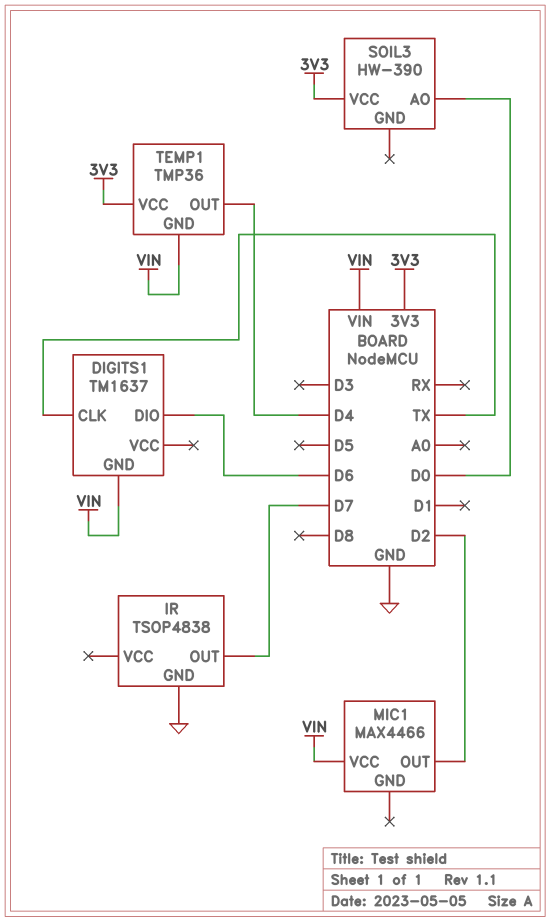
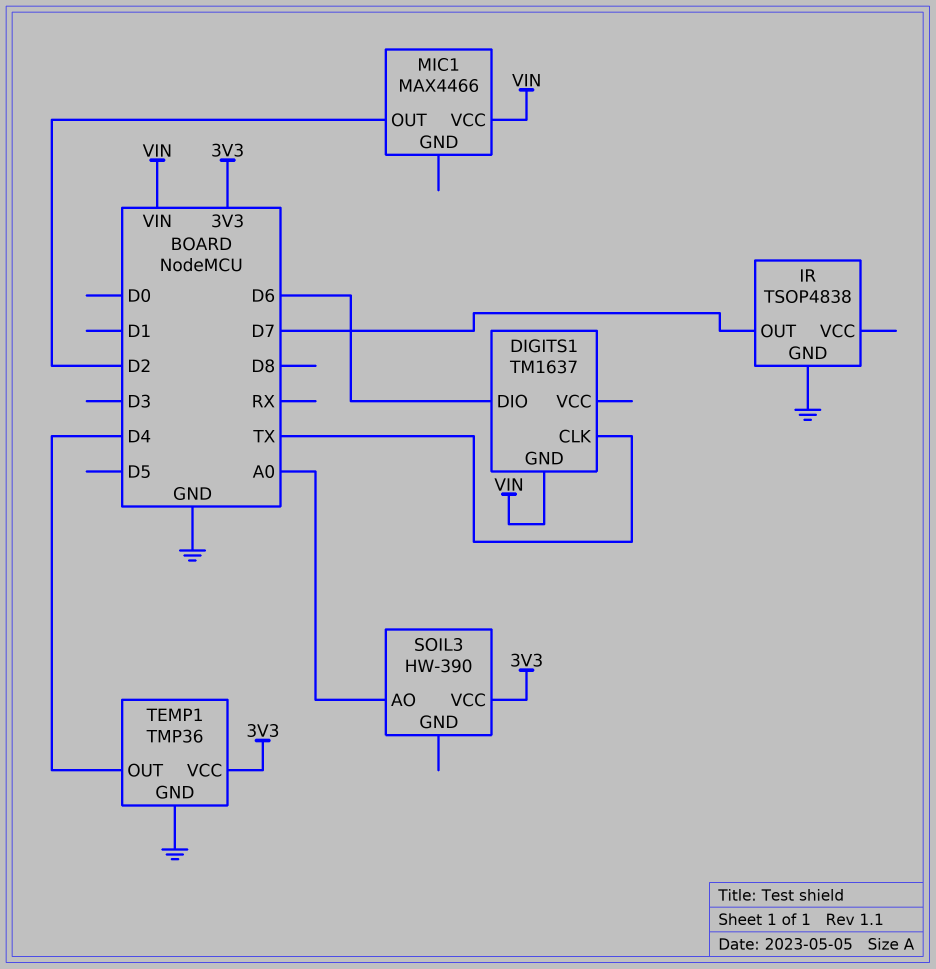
SOIL3 pin AO: D0 -> A0
TEMP1 pin GND: VIN -> GND

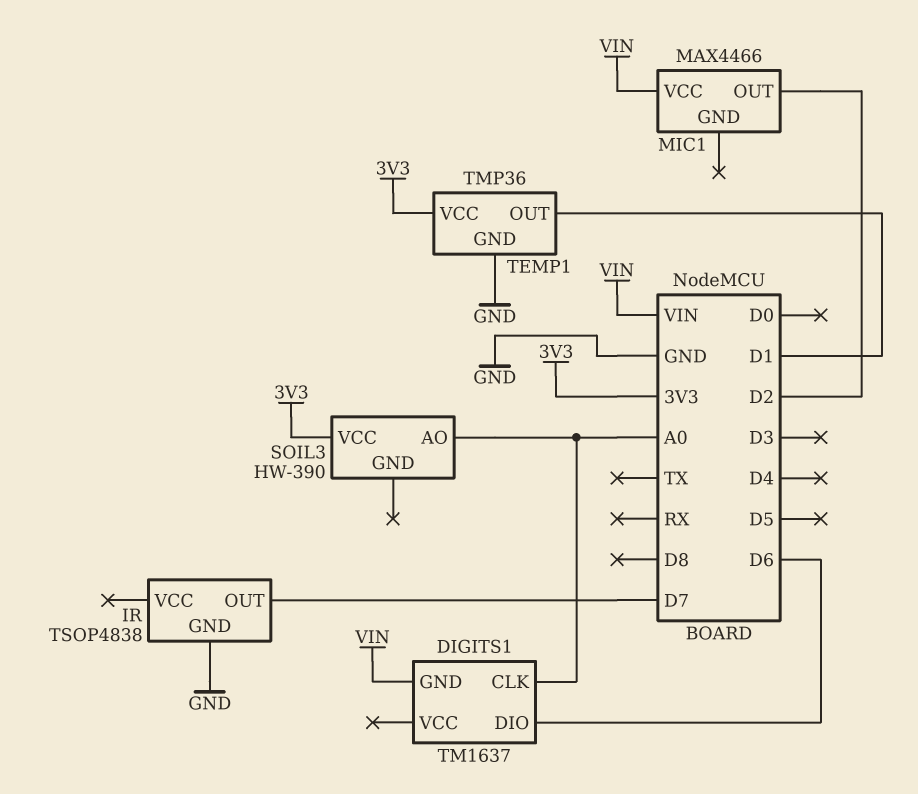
DIGITS1 pin CLK: TX -> A0
TEMP1 pin OUT: D4 -> D1

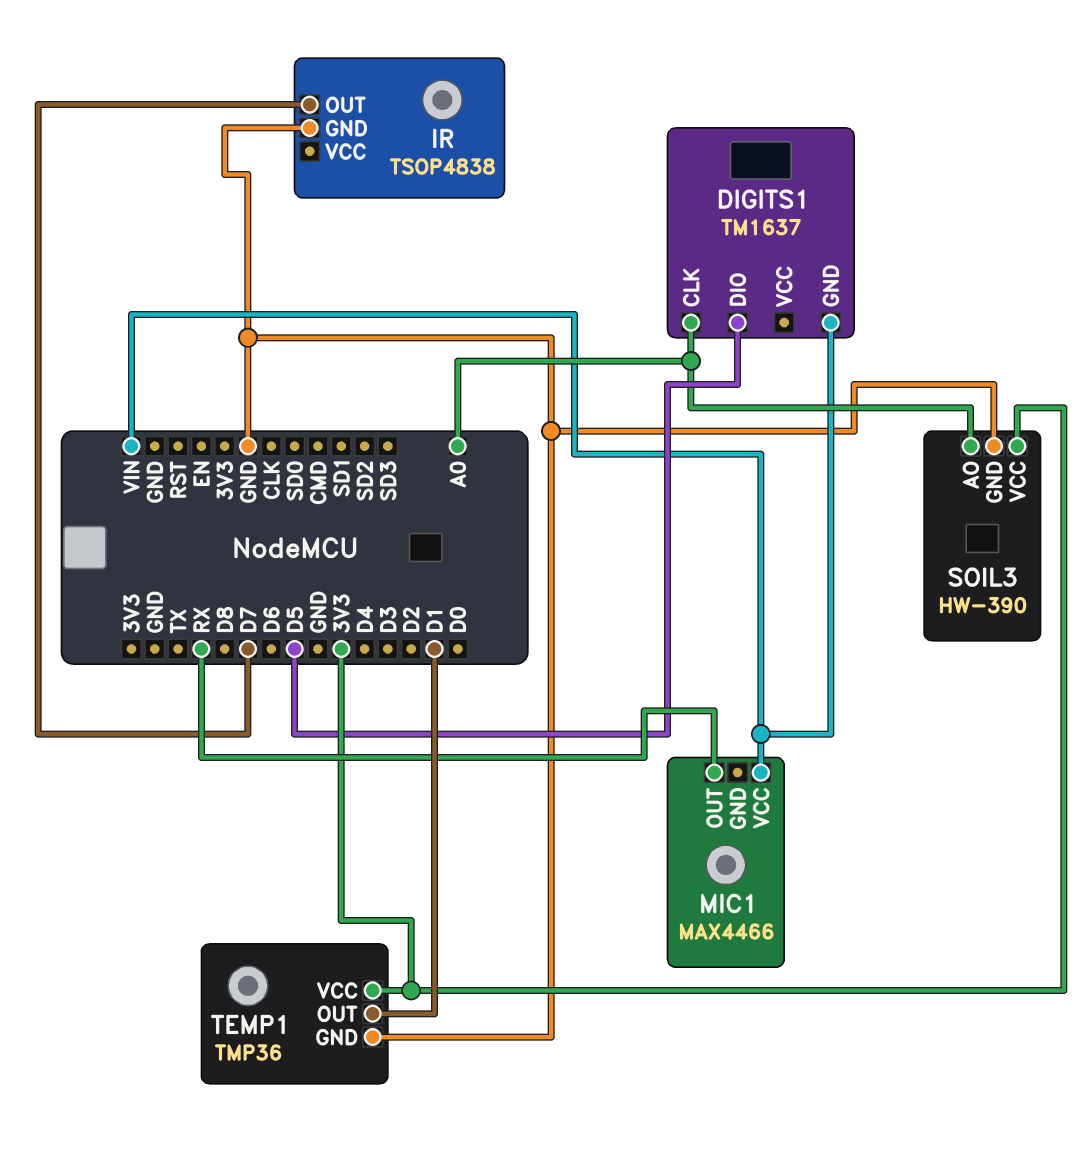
DIGITS1 pin DIO: D6 -> D5
MIC1 pin OUT: D2 -> RX
SOIL3 pin GND: none -> GND

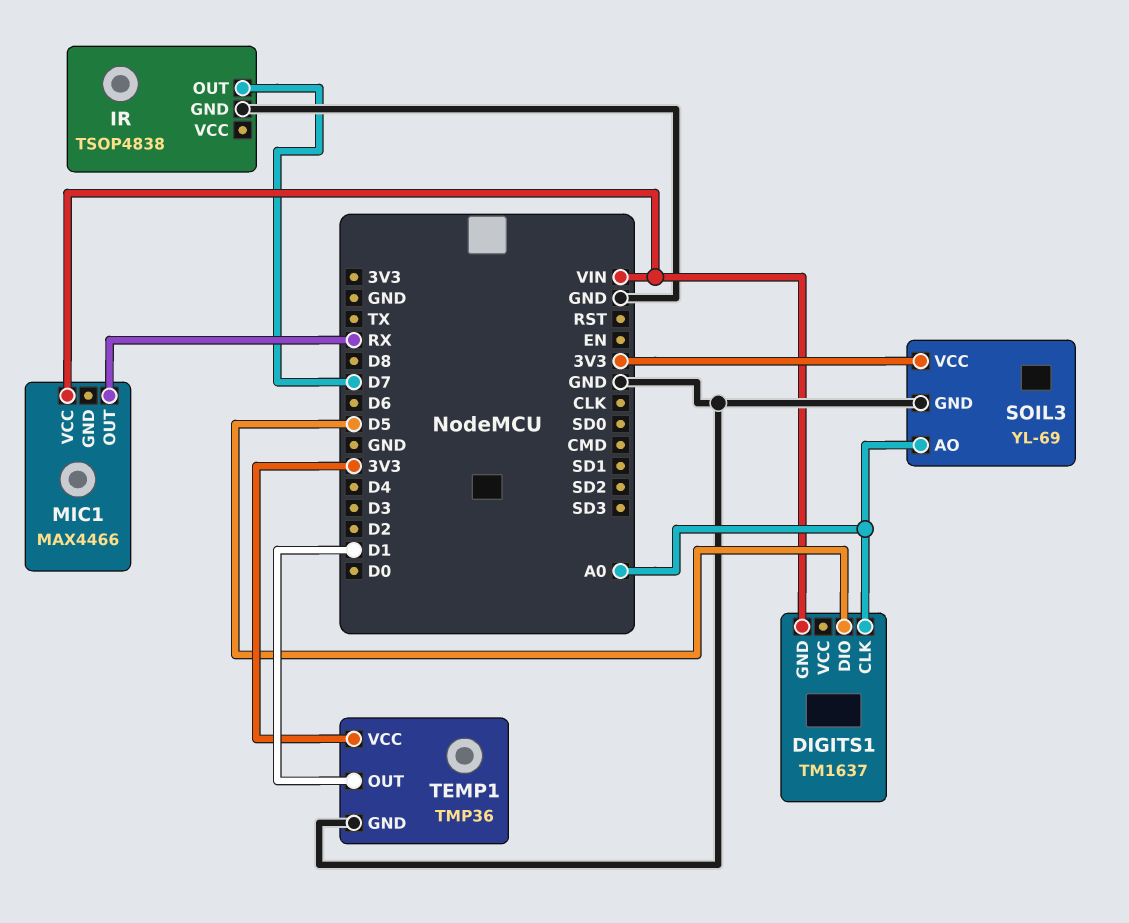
SOIL3: HW-390 -> YL-69

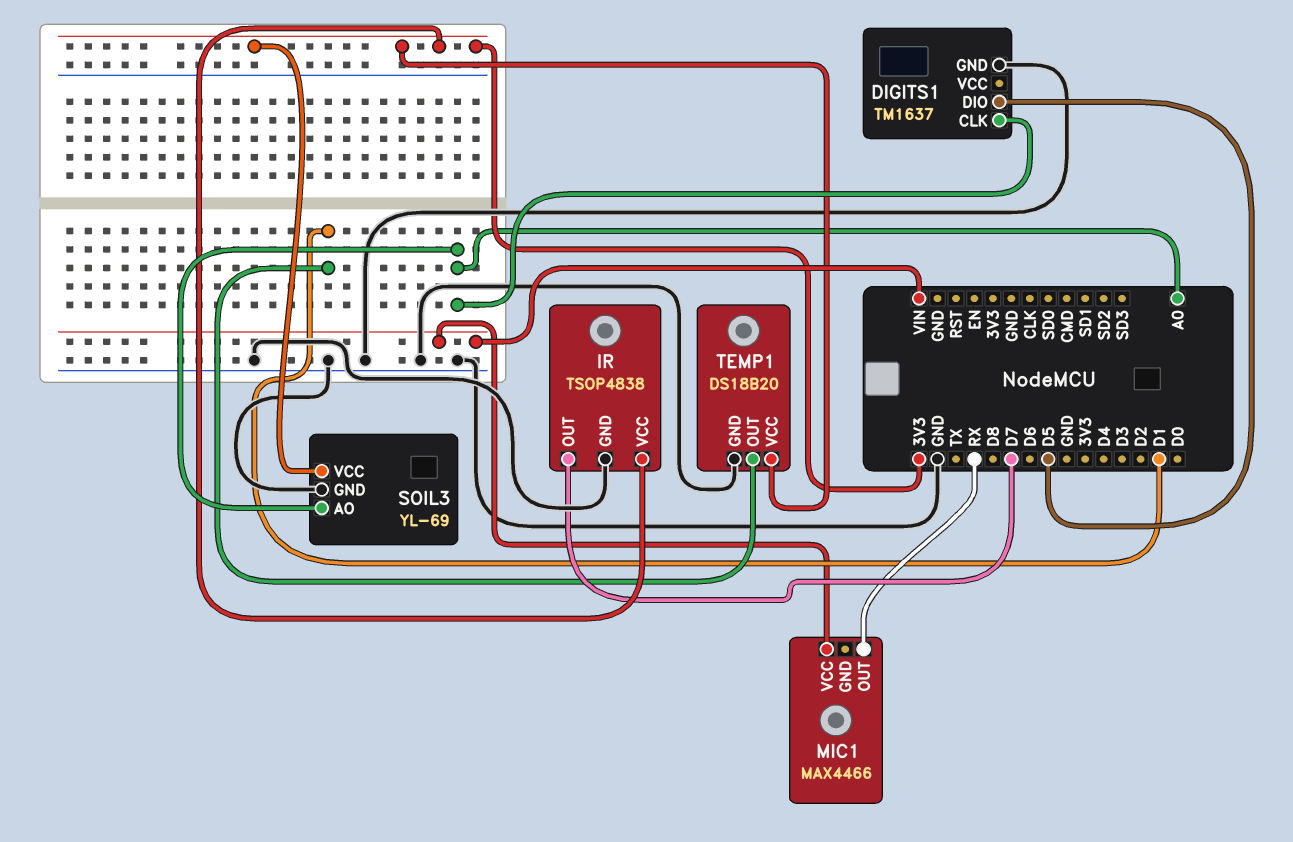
DIGITS1 pin GND: VIN -> GND
IR pin VCC: none -> 3V3
TEMP1: TMP36 -> DS18B20

